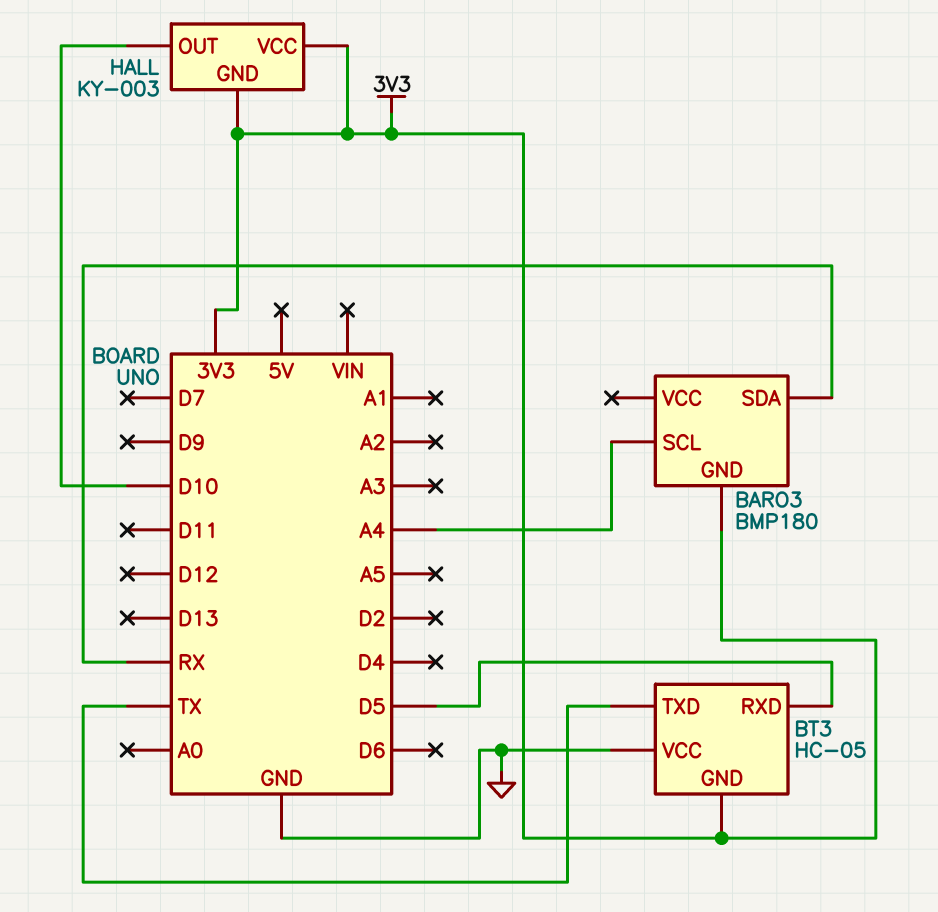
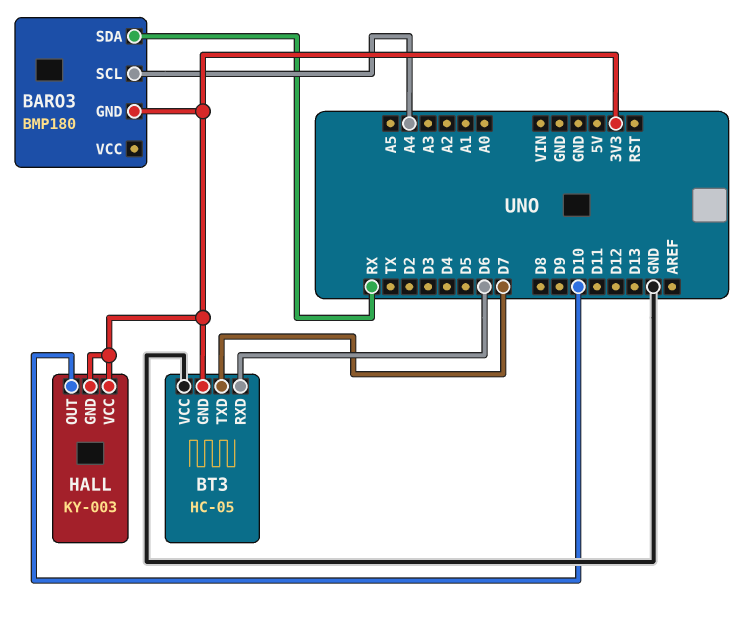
BT3 pin RXD: D5 -> D6
BT3 pin TXD: TX -> D7

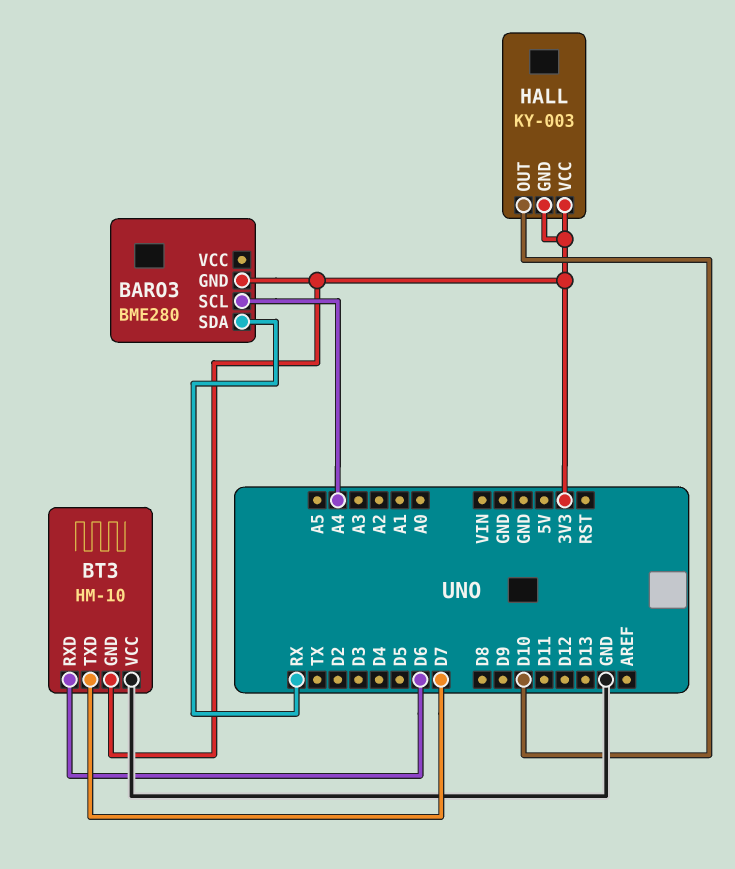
BARO3: BMP180 -> BME280
BT3: HC-05 -> HM-10

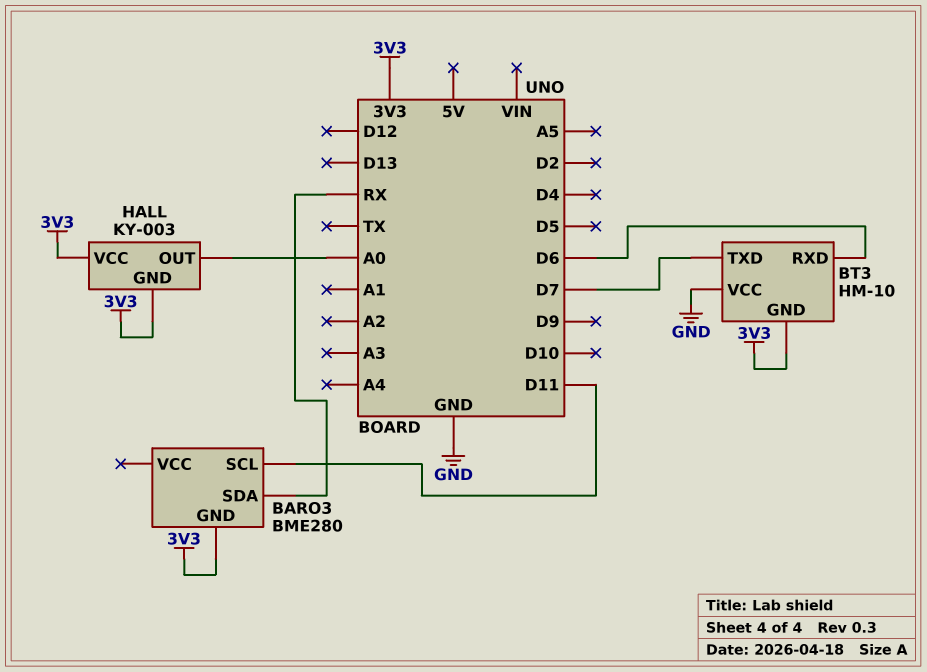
BARO3 pin SCL: A4 -> D11
HALL pin OUT: D10 -> A0

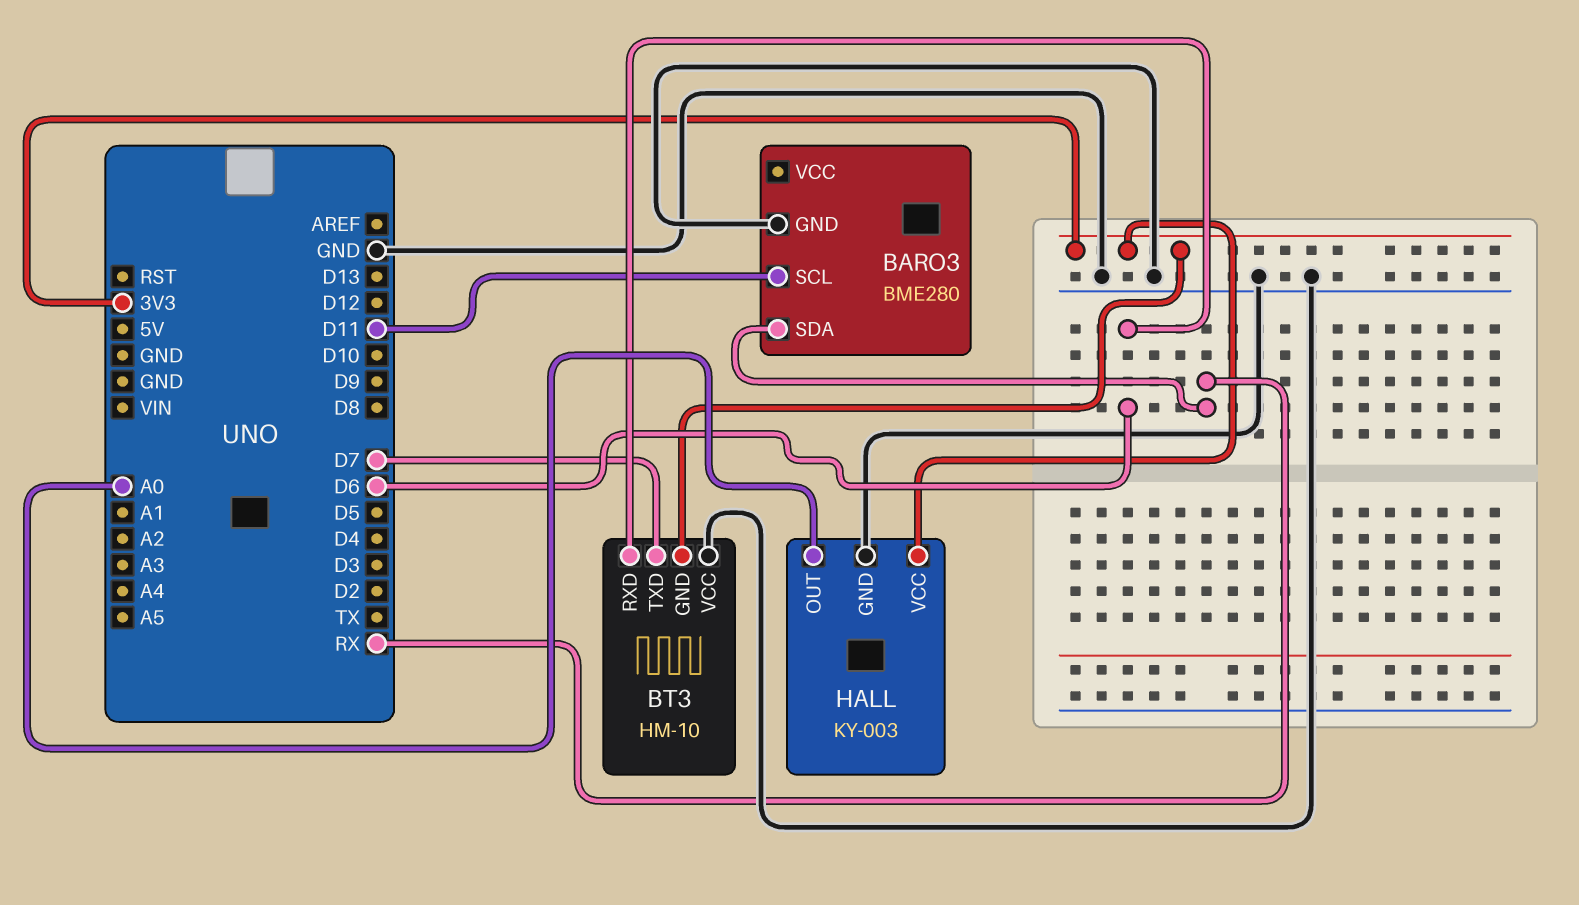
BARO3 pin GND: 3V3 -> GND
HALL pin GND: 3V3 -> GND

